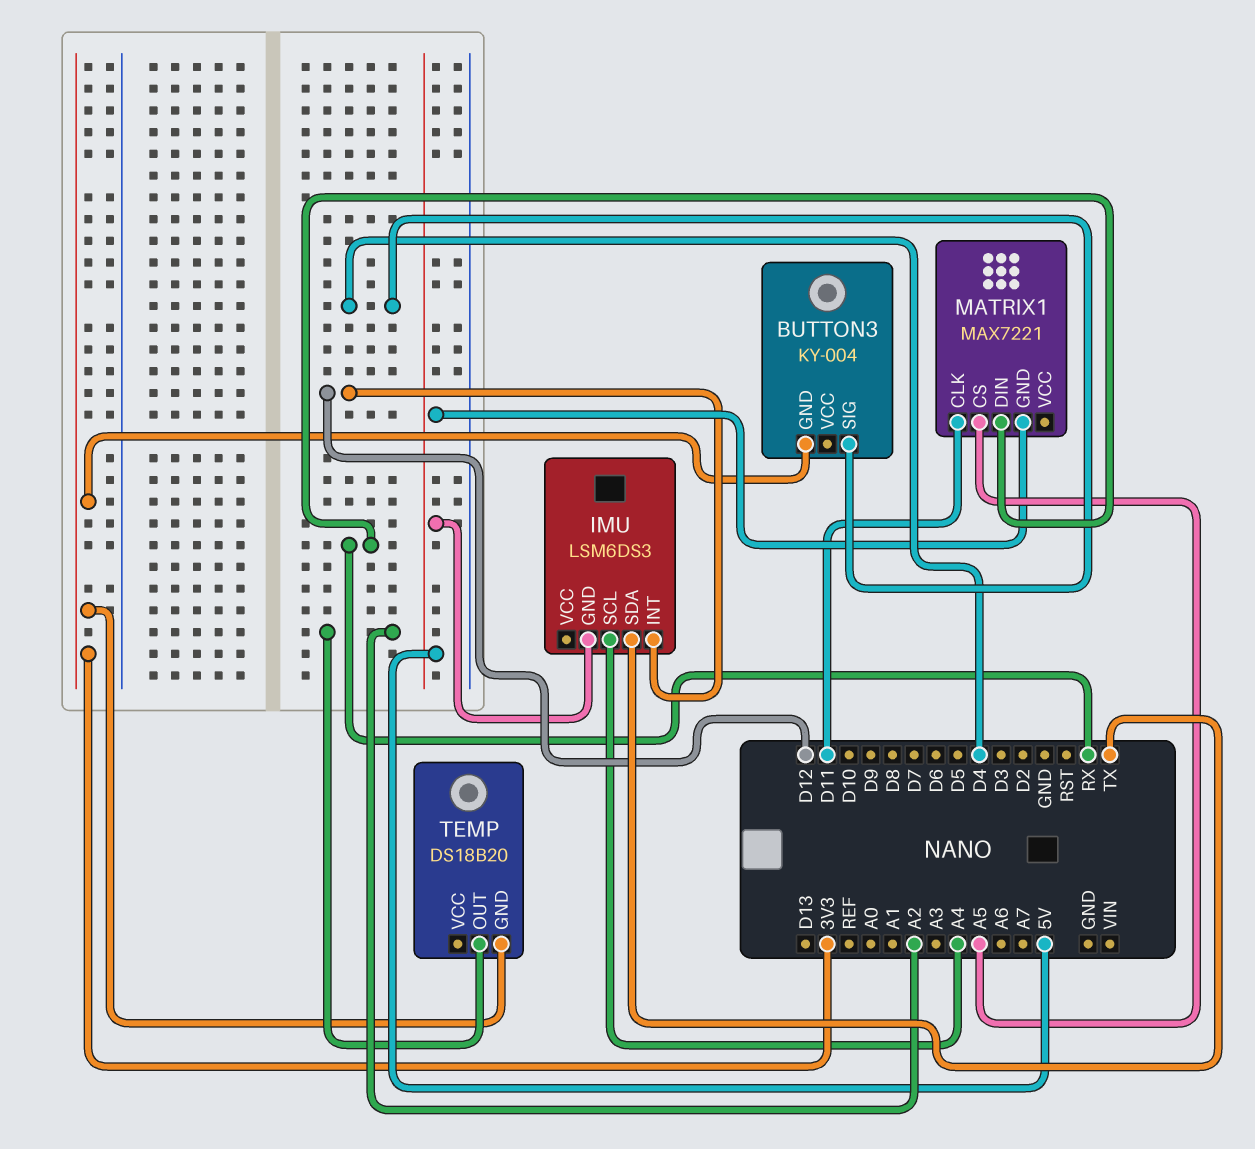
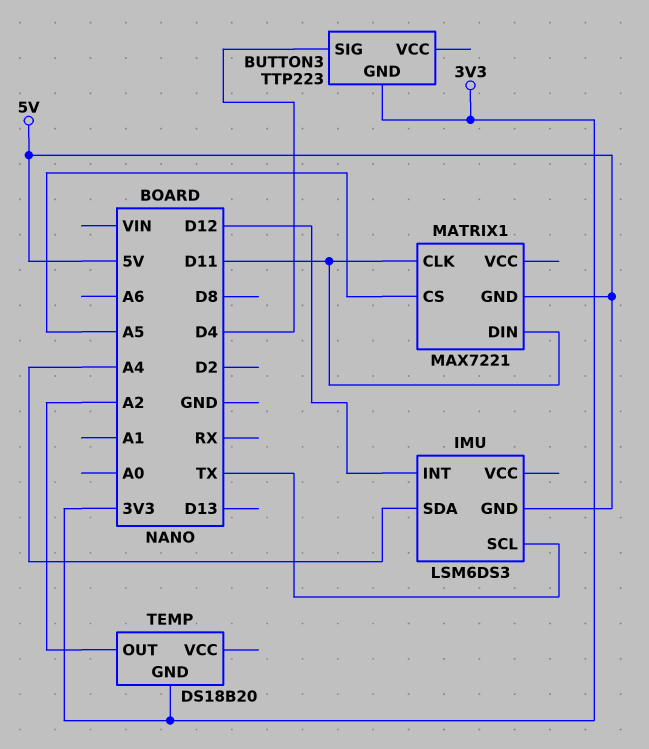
BUTTON3: KY-004 -> TTP223
IMU pin SCL: A4 -> TX
IMU pin SDA: TX -> A4
MATRIX1 pin DIN: RX -> D11

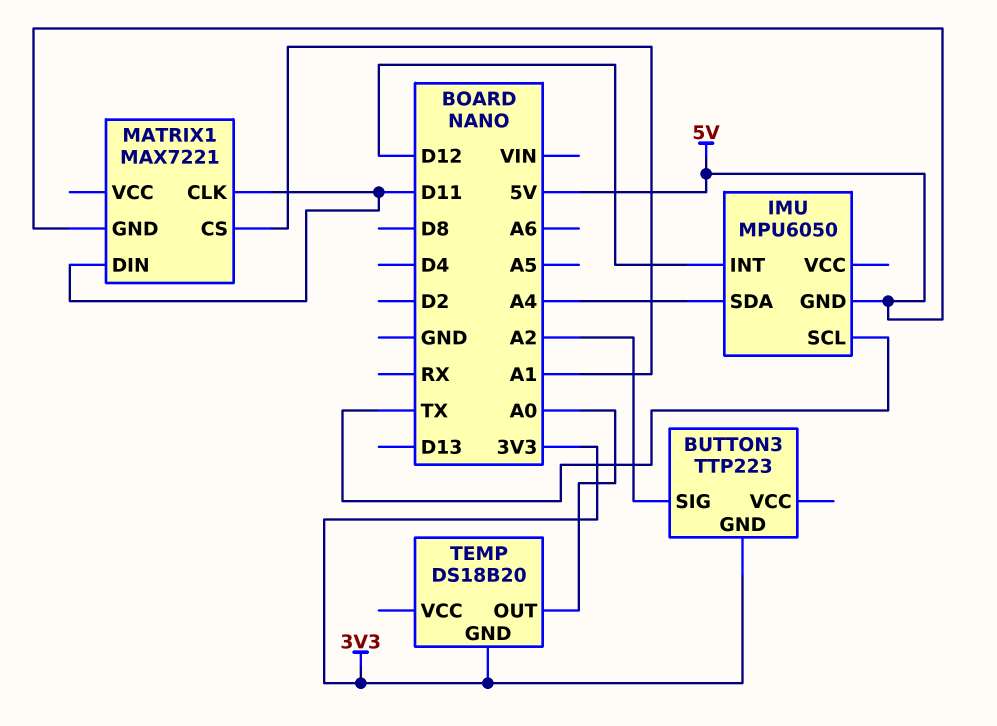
BUTTON3 pin SIG: D4 -> A2
IMU: LSM6DS3 -> MPU6050
MATRIX1 pin CS: A5 -> A1
TEMP pin OUT: A2 -> A0

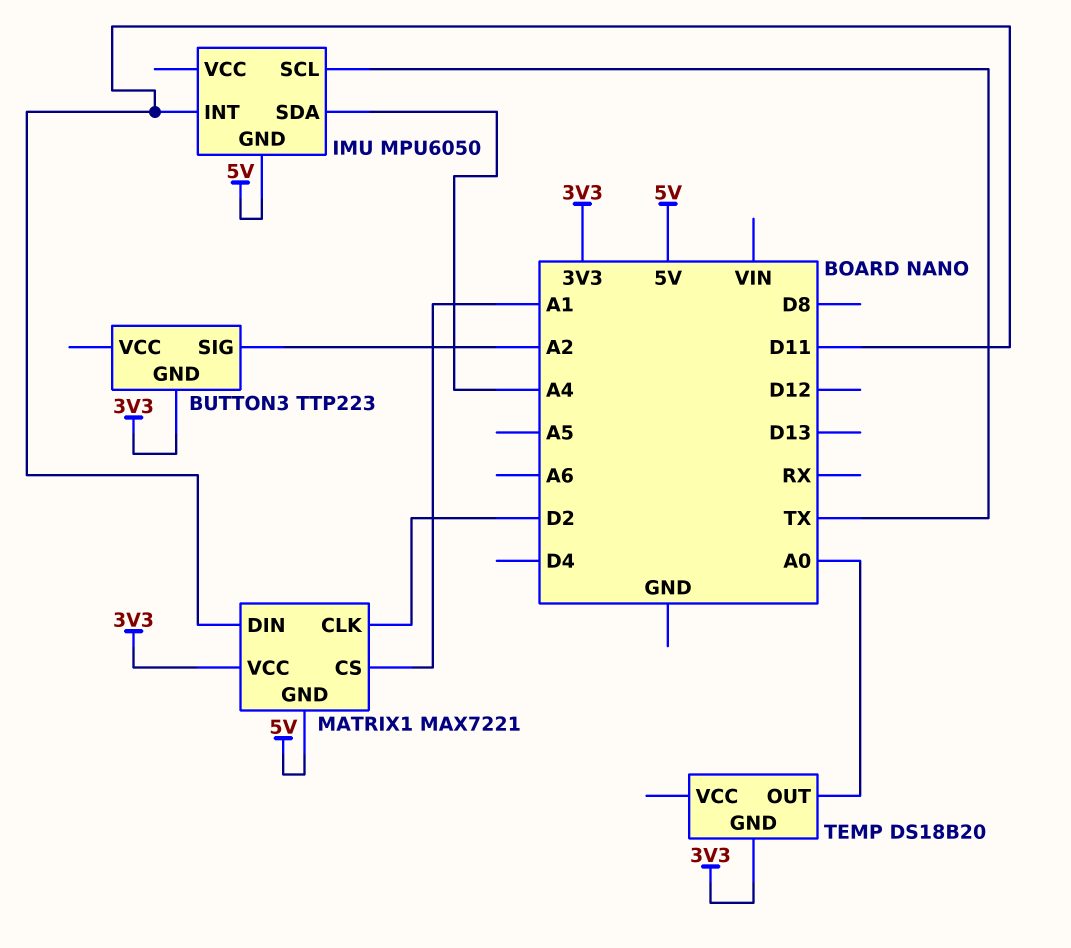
IMU pin INT: D12 -> D11
MATRIX1 pin CLK: D11 -> D2
MATRIX1 pin VCC: none -> 3V3

